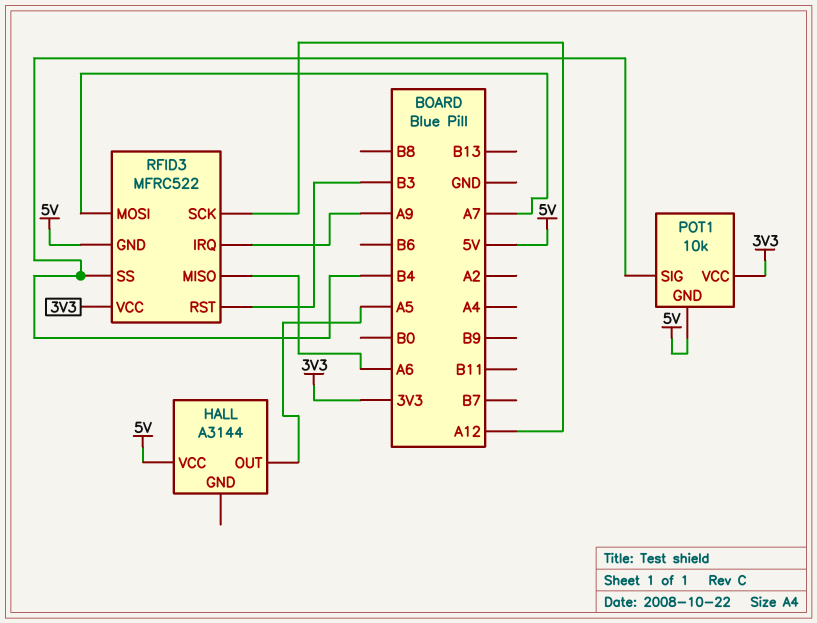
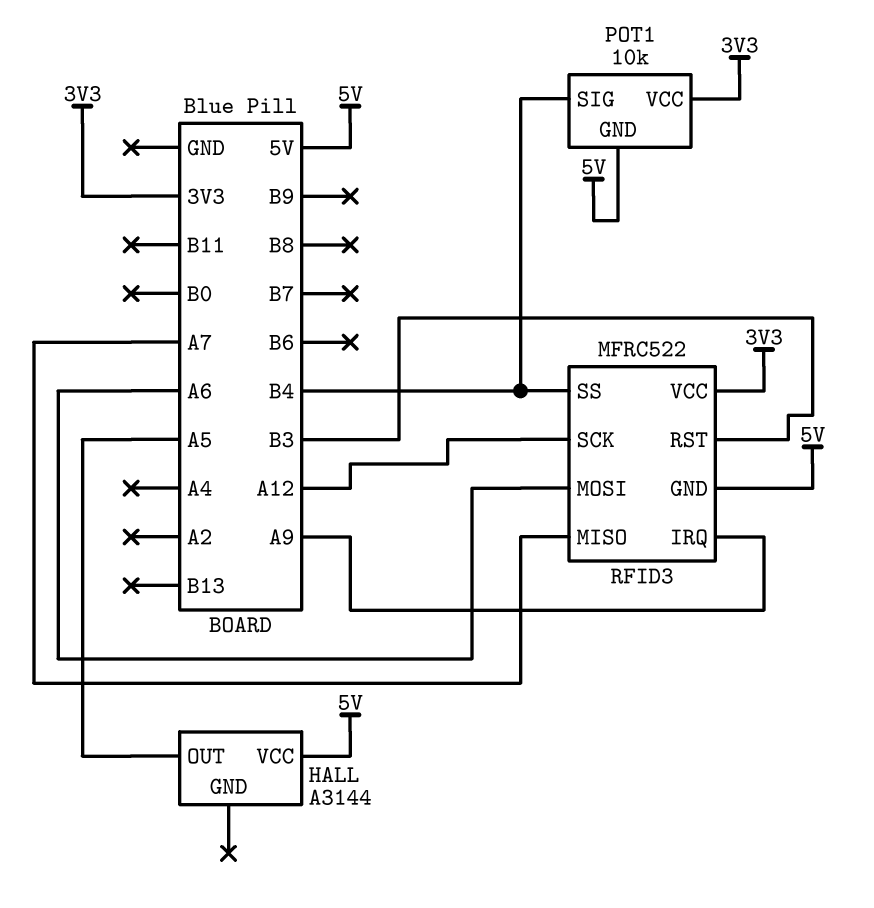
RFID3 pin MISO: A6 -> A7
RFID3 pin MOSI: A7 -> A6

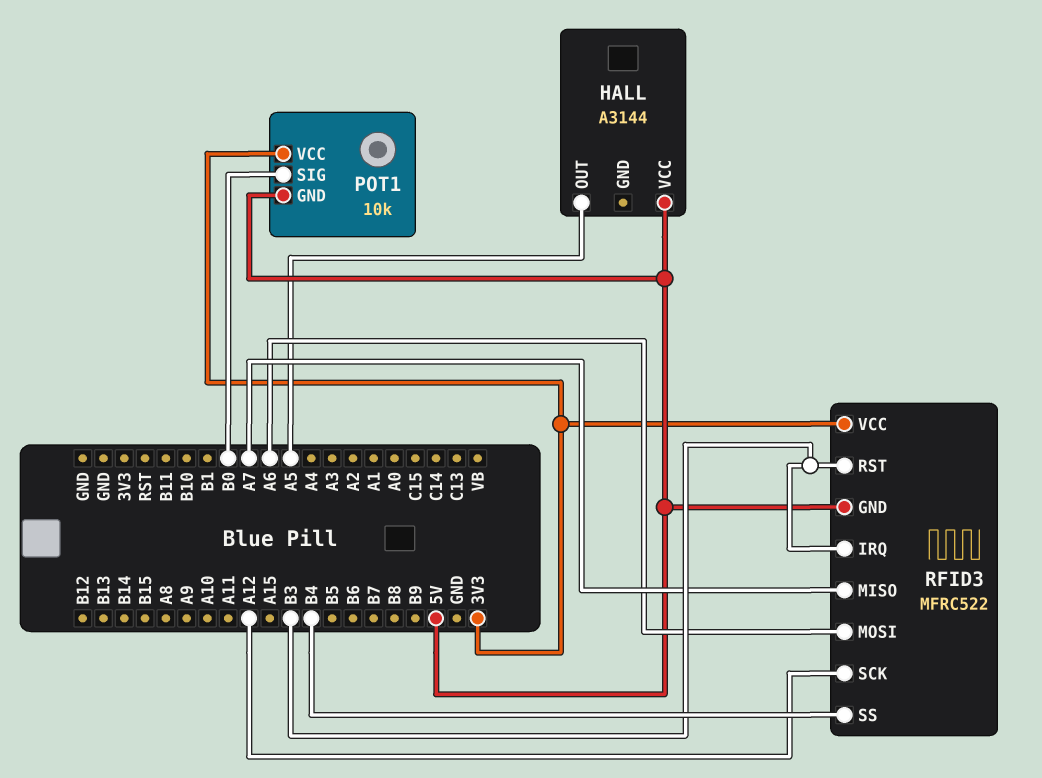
POT1 pin SIG: B4 -> B0
RFID3 pin IRQ: A9 -> B3

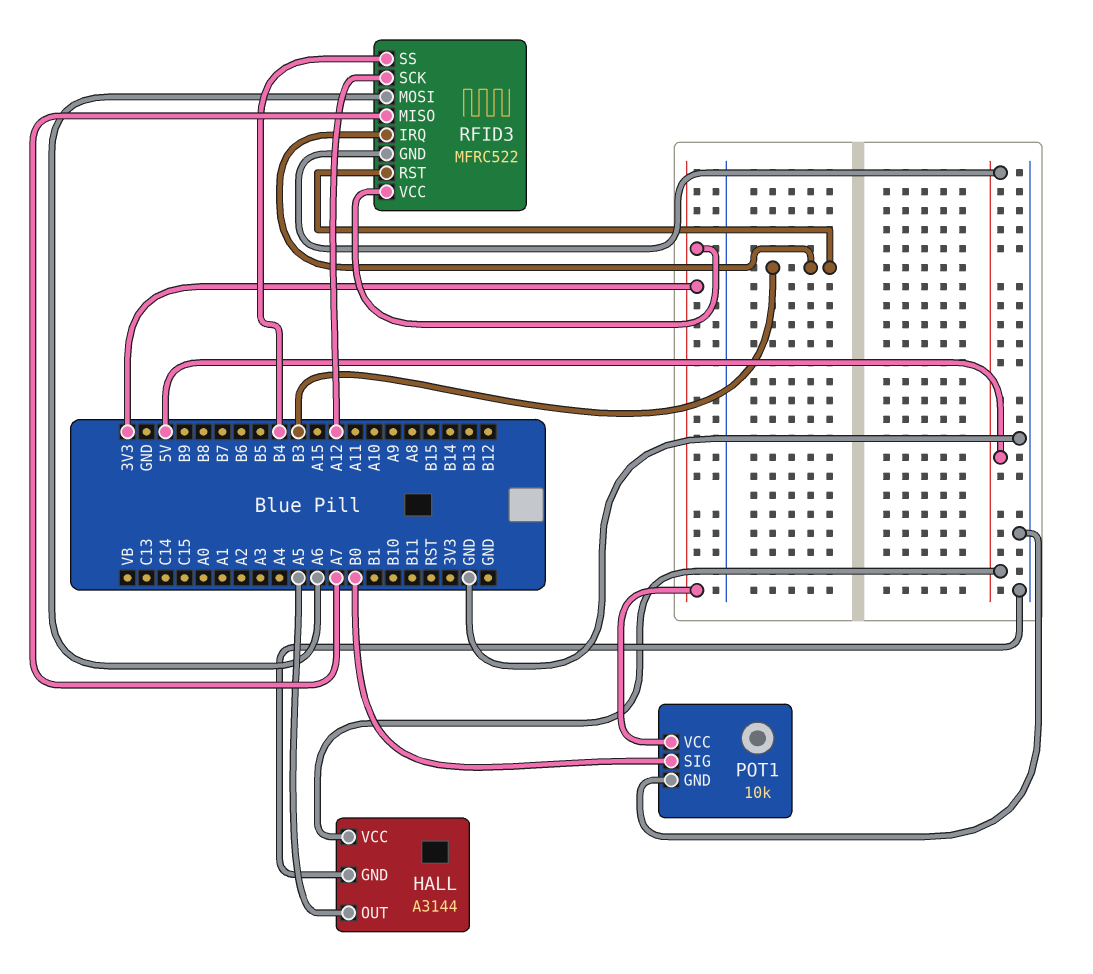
HALL pin GND: none -> GND
POT1 pin GND: 5V -> GND

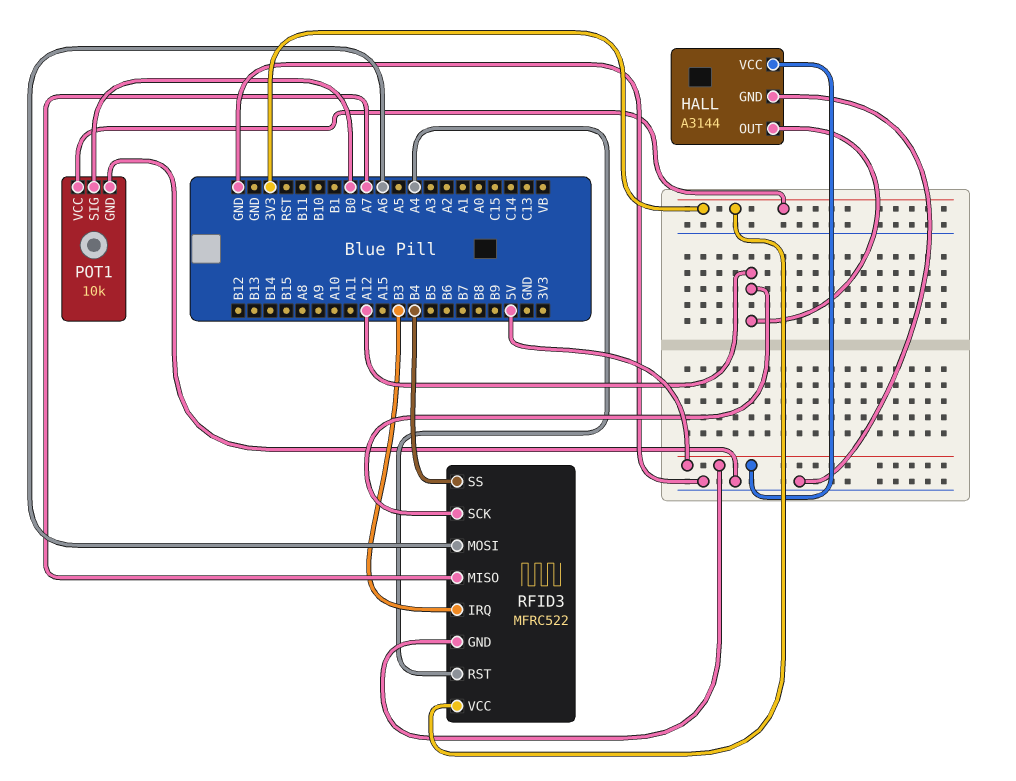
HALL pin OUT: A5 -> A12
RFID3 pin RST: B3 -> A4

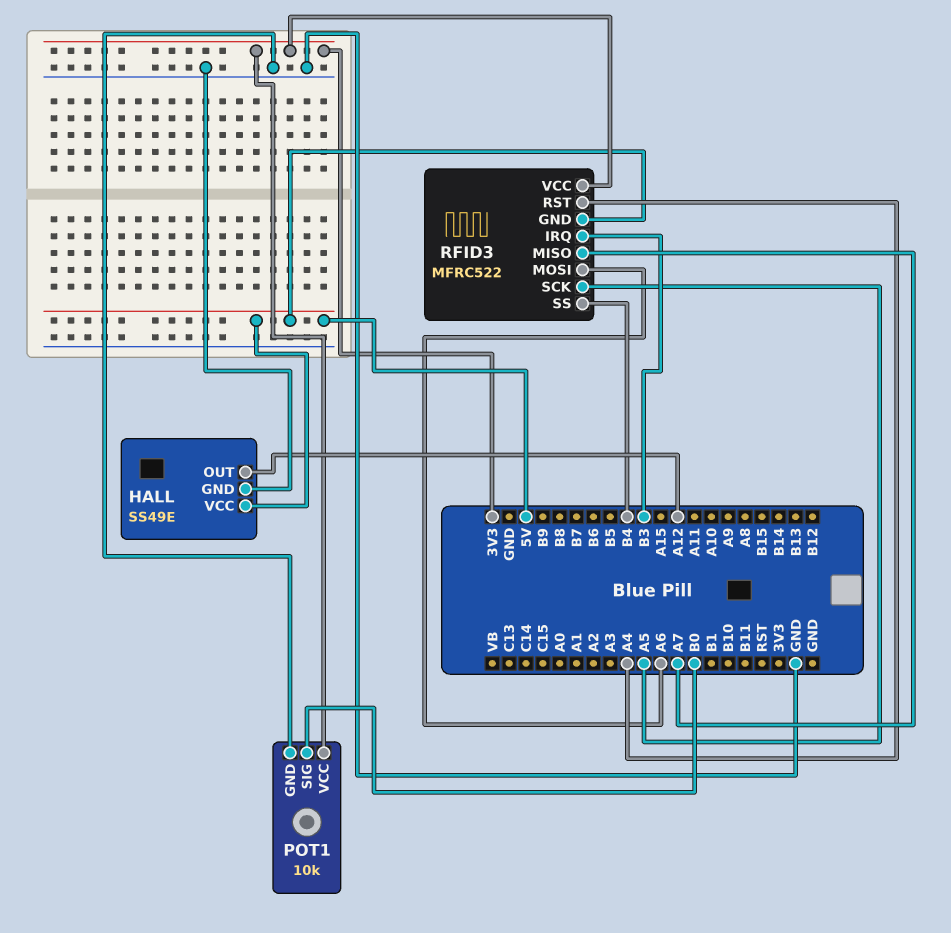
HALL: A3144 -> SS49E
RFID3 pin SCK: A12 -> A5

